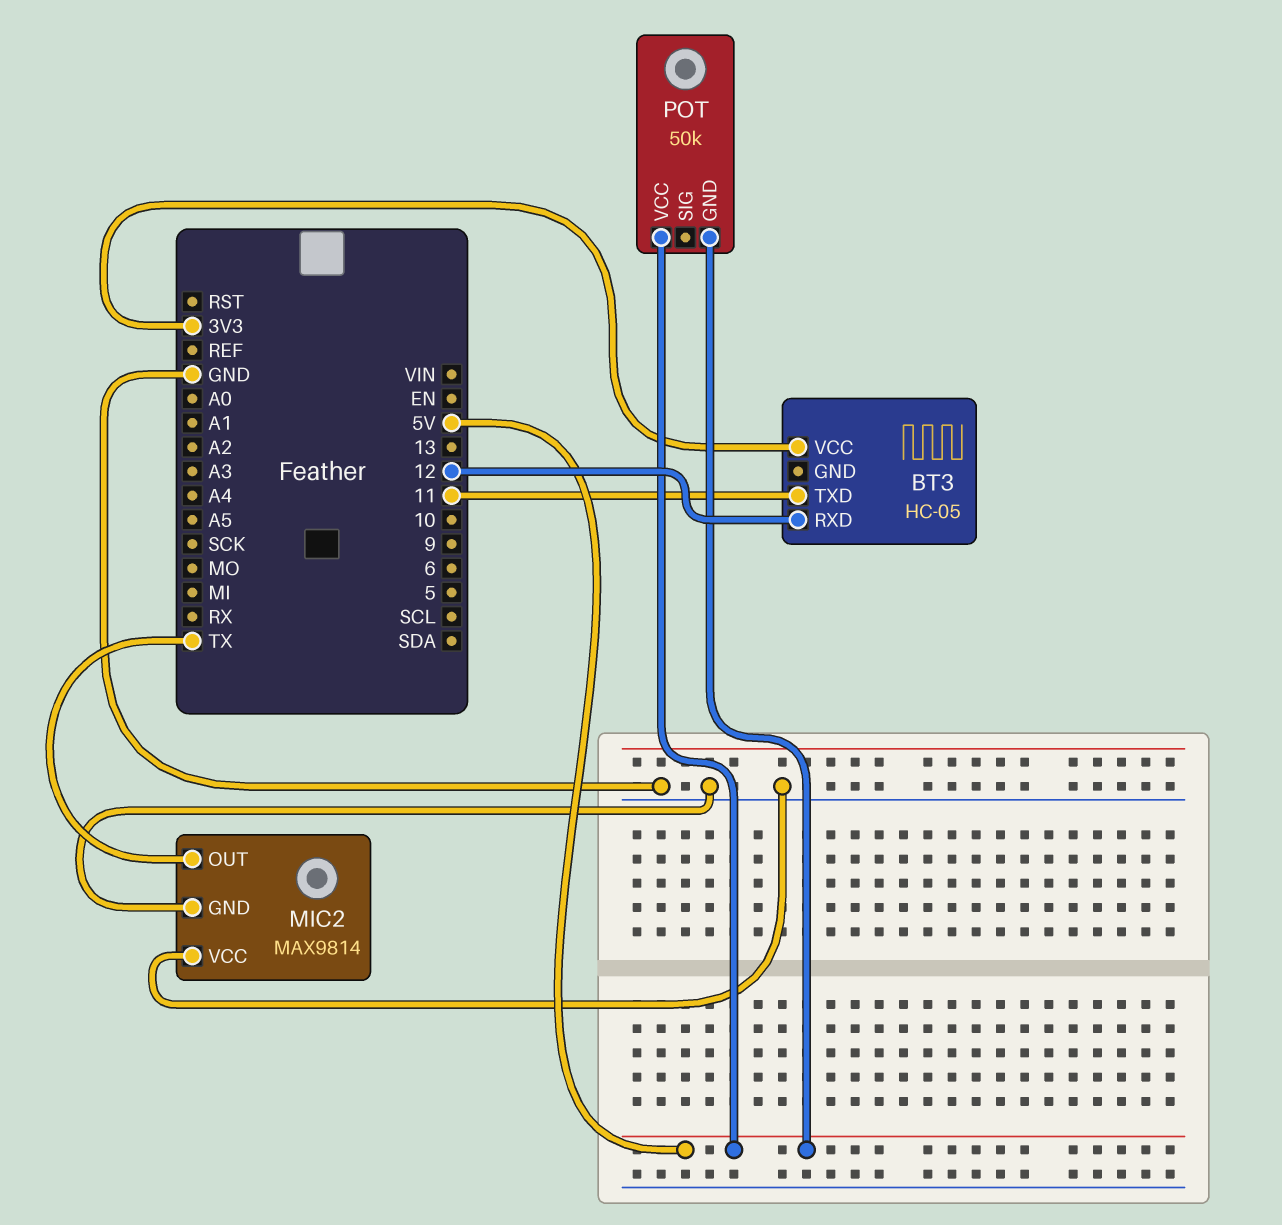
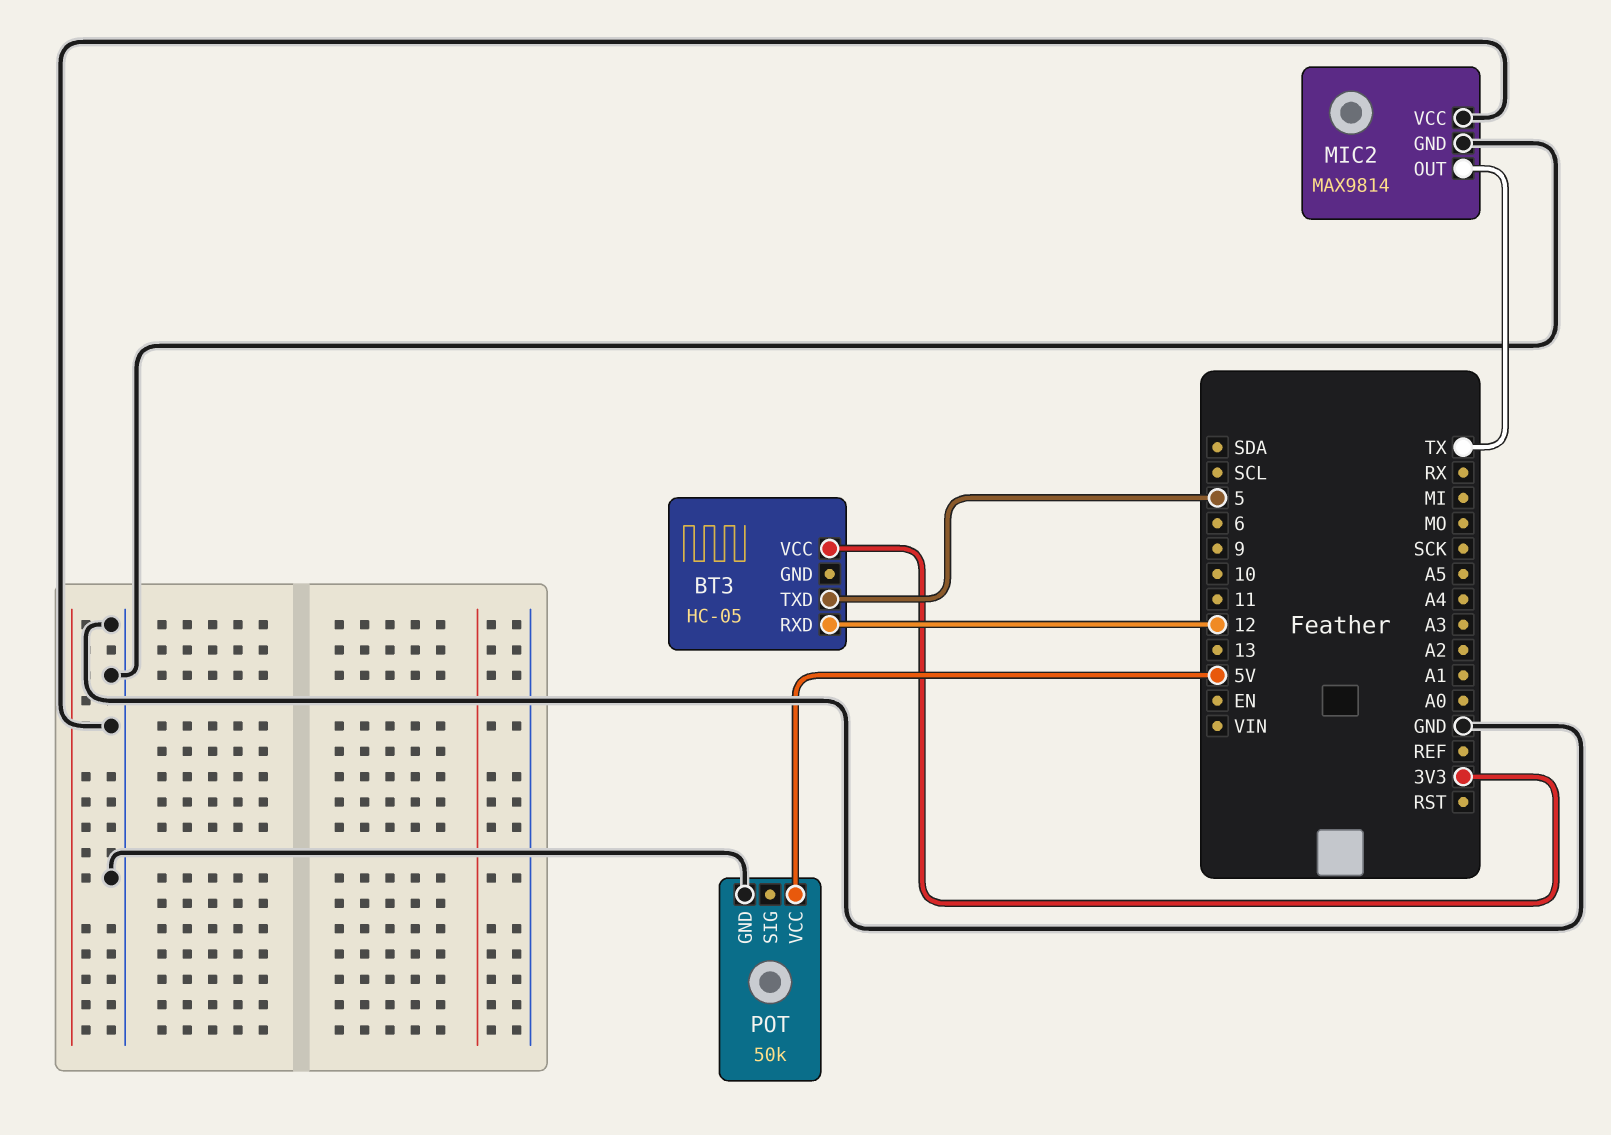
BT3 pin TXD: 11 -> 5
POT pin GND: 5V -> GND

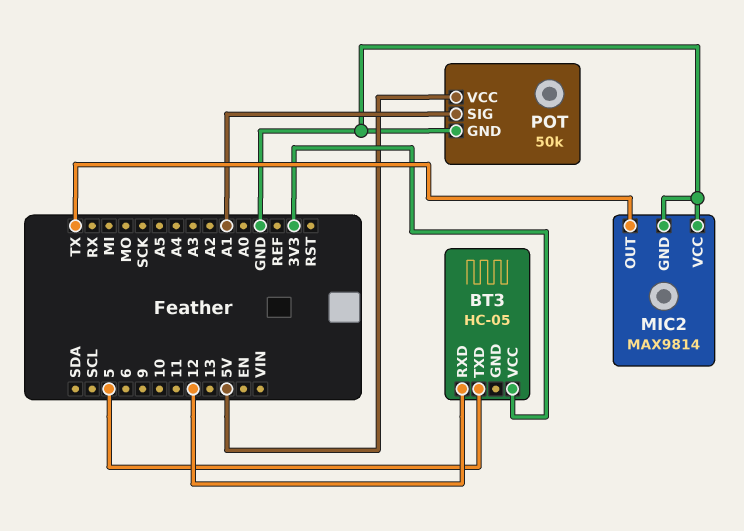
POT pin SIG: none -> A1

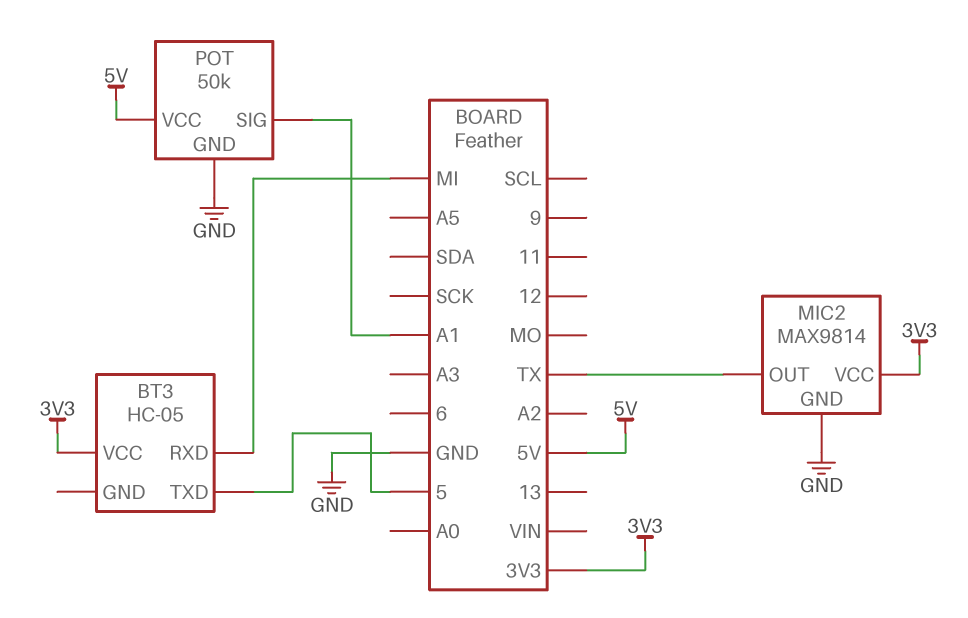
BT3 pin RXD: 12 -> MI
MIC2 pin VCC: GND -> 3V3

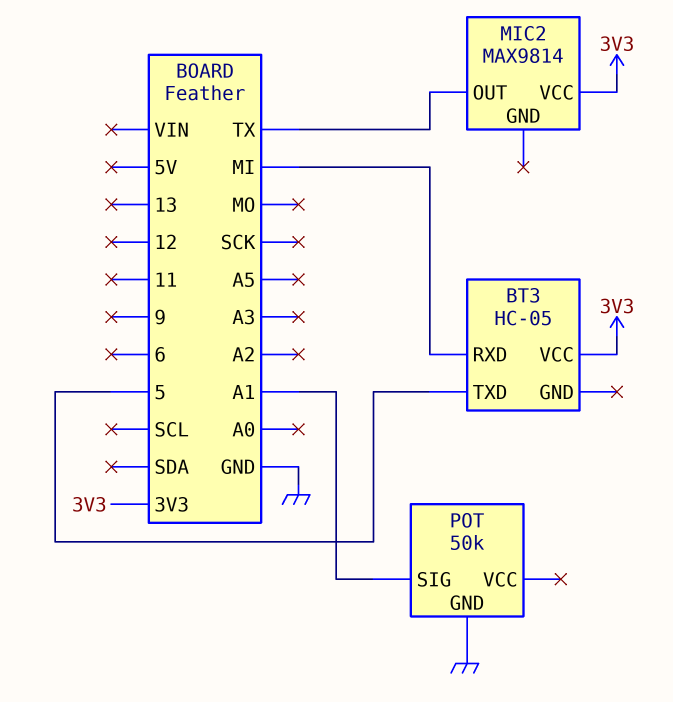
MIC2 pin GND: GND -> none
POT pin VCC: 5V -> none

